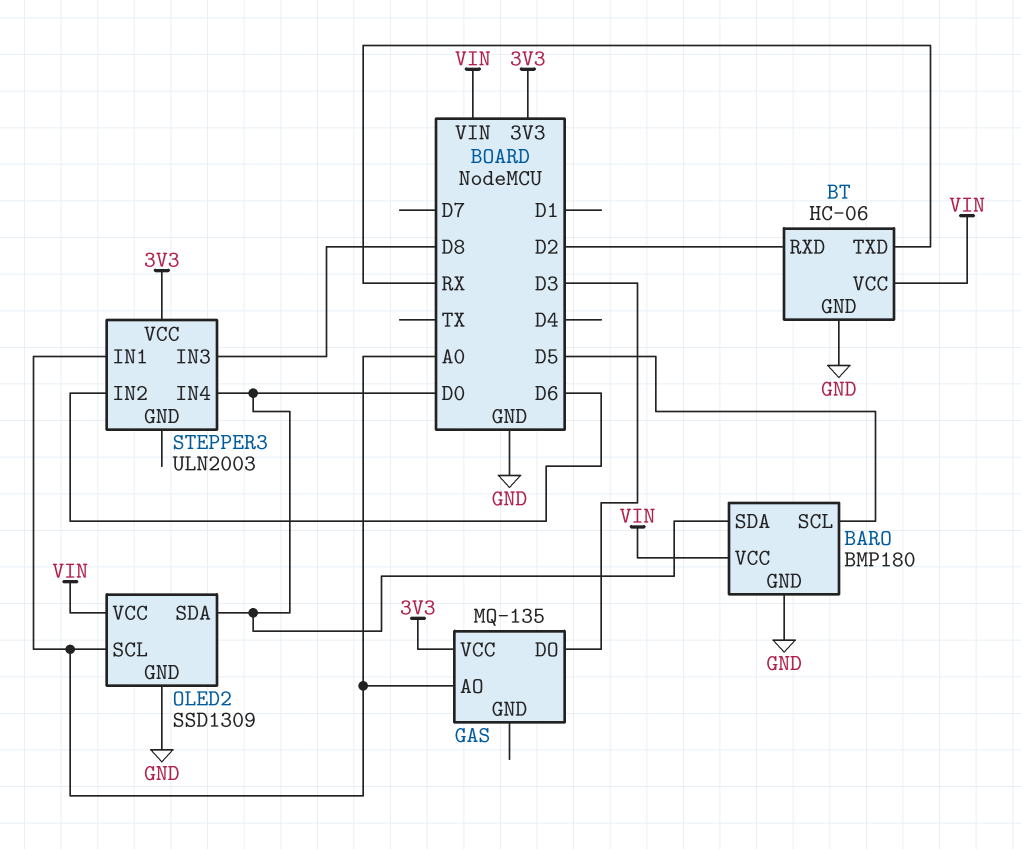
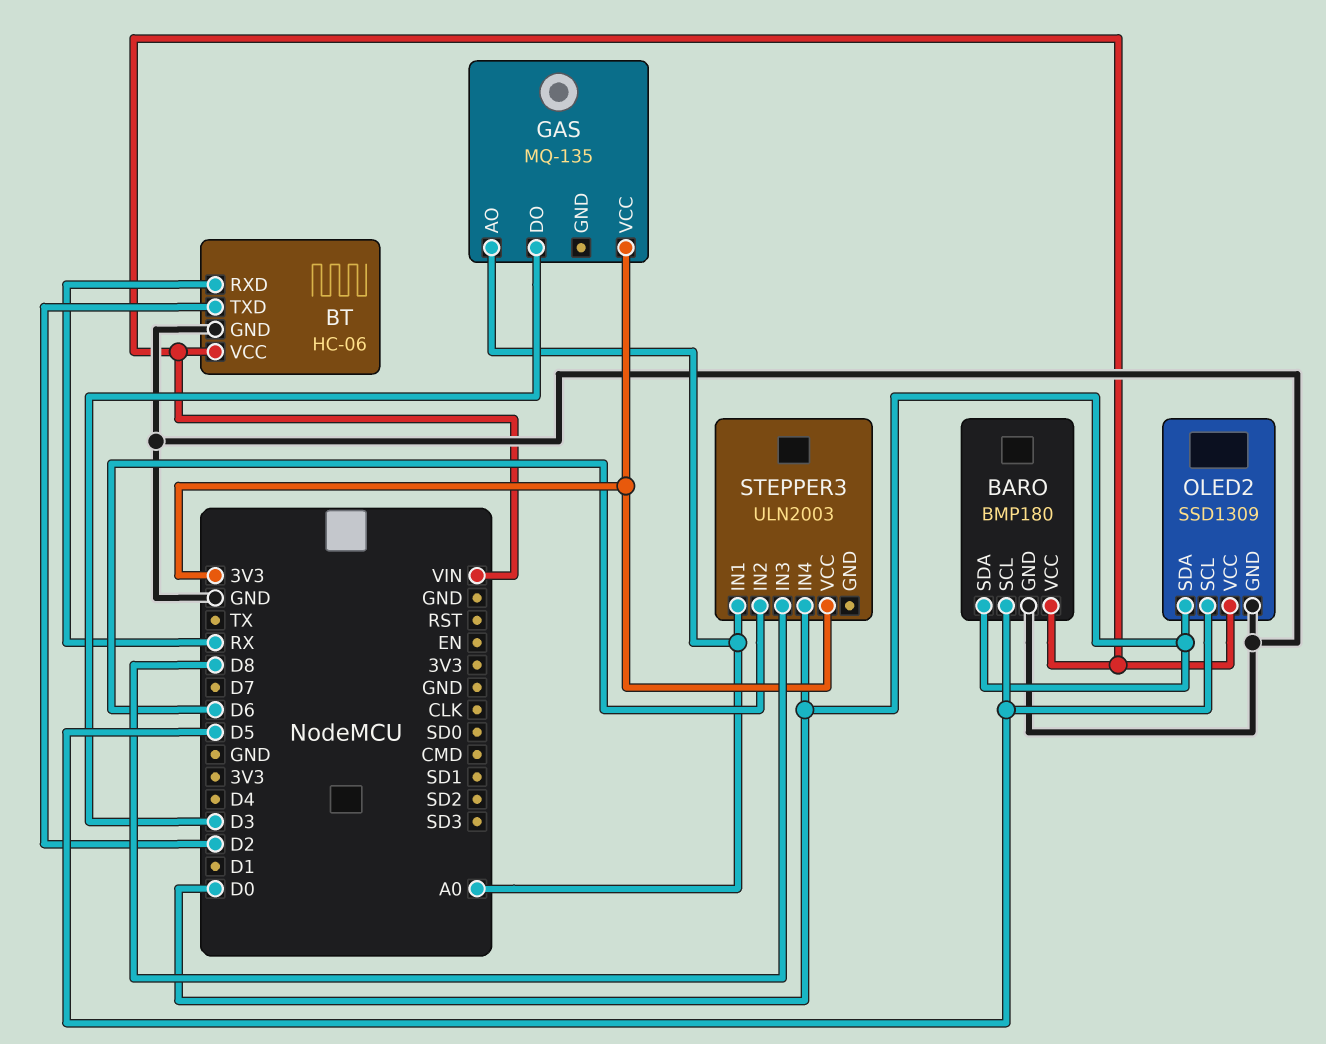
BT pin RXD: D2 -> RX
BT pin TXD: RX -> D2
OLED2 pin SCL: A0 -> D5

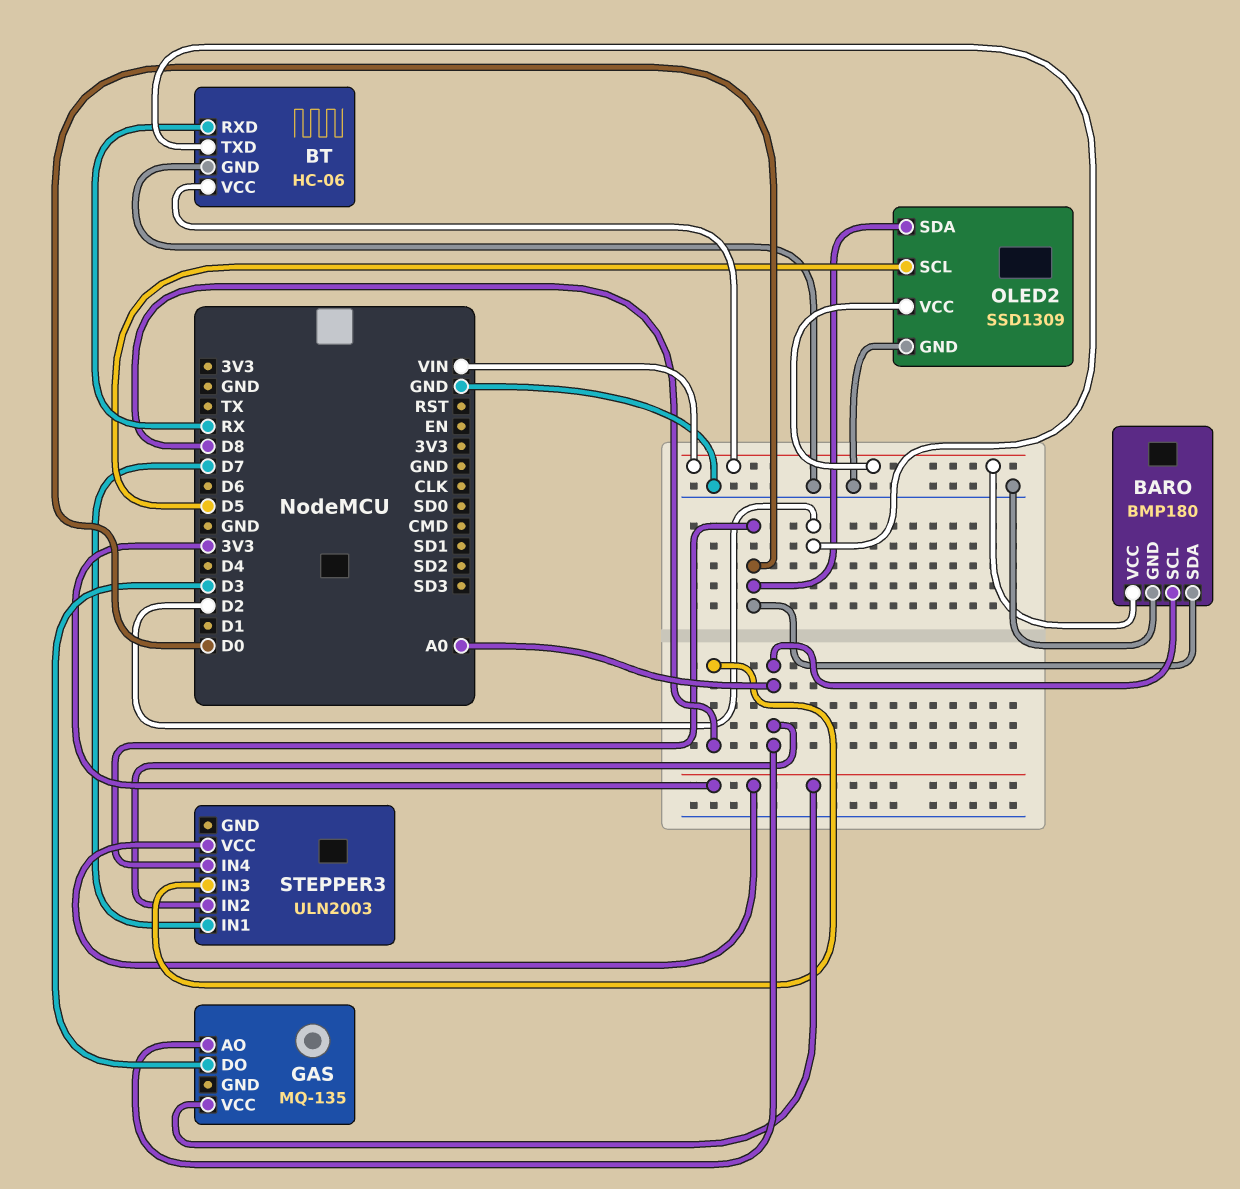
BARO pin SCL: D5 -> A0
STEPPER3 pin IN1: A0 -> D7
STEPPER3 pin IN2: D6 -> A0

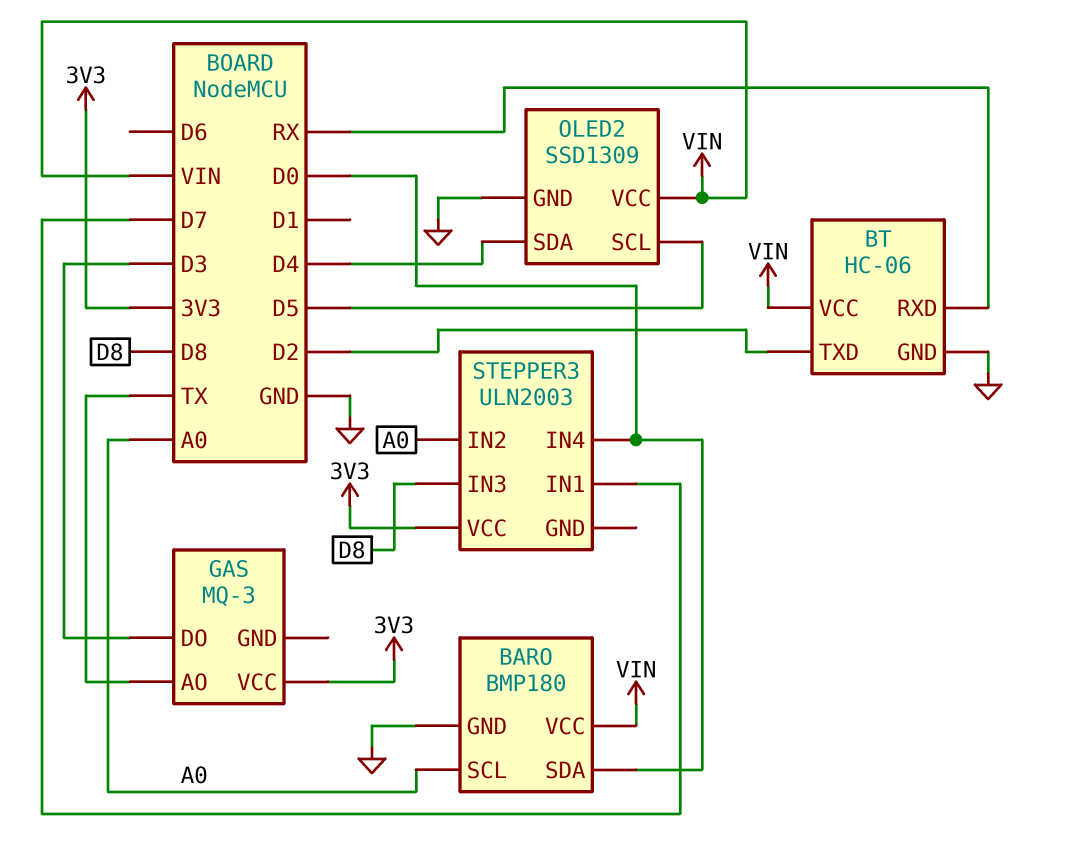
GAS: MQ-135 -> MQ-3
GAS pin AO: A0 -> TX
OLED2 pin SDA: D0 -> D4

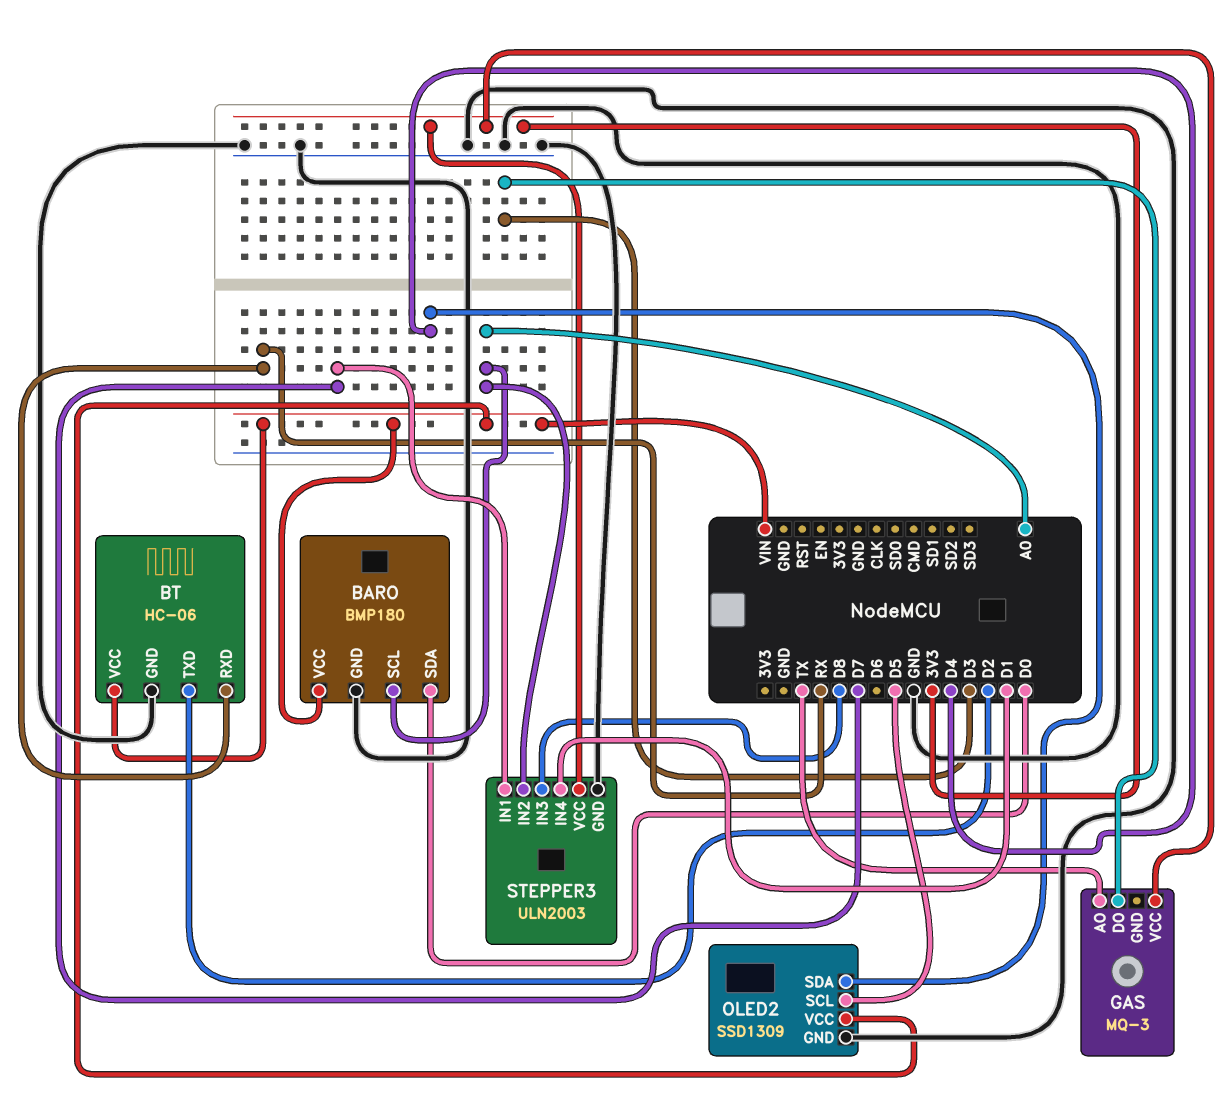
STEPPER3 pin GND: none -> GND
STEPPER3 pin IN4: D0 -> D1

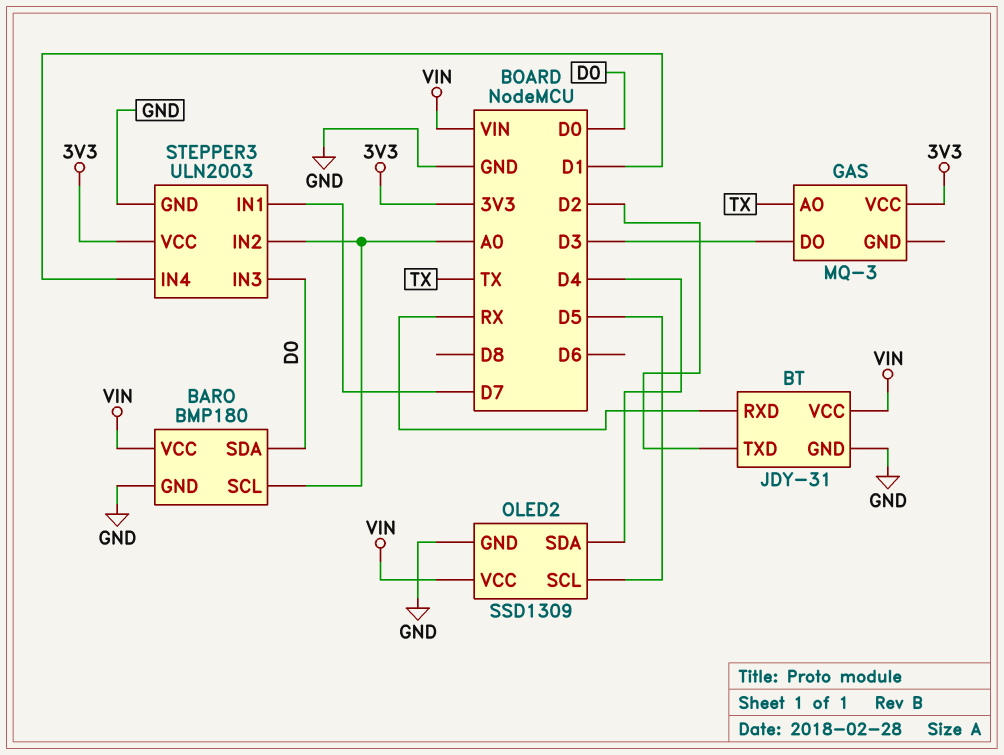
BT: HC-06 -> JDY-31
STEPPER3 pin IN3: D8 -> D0

